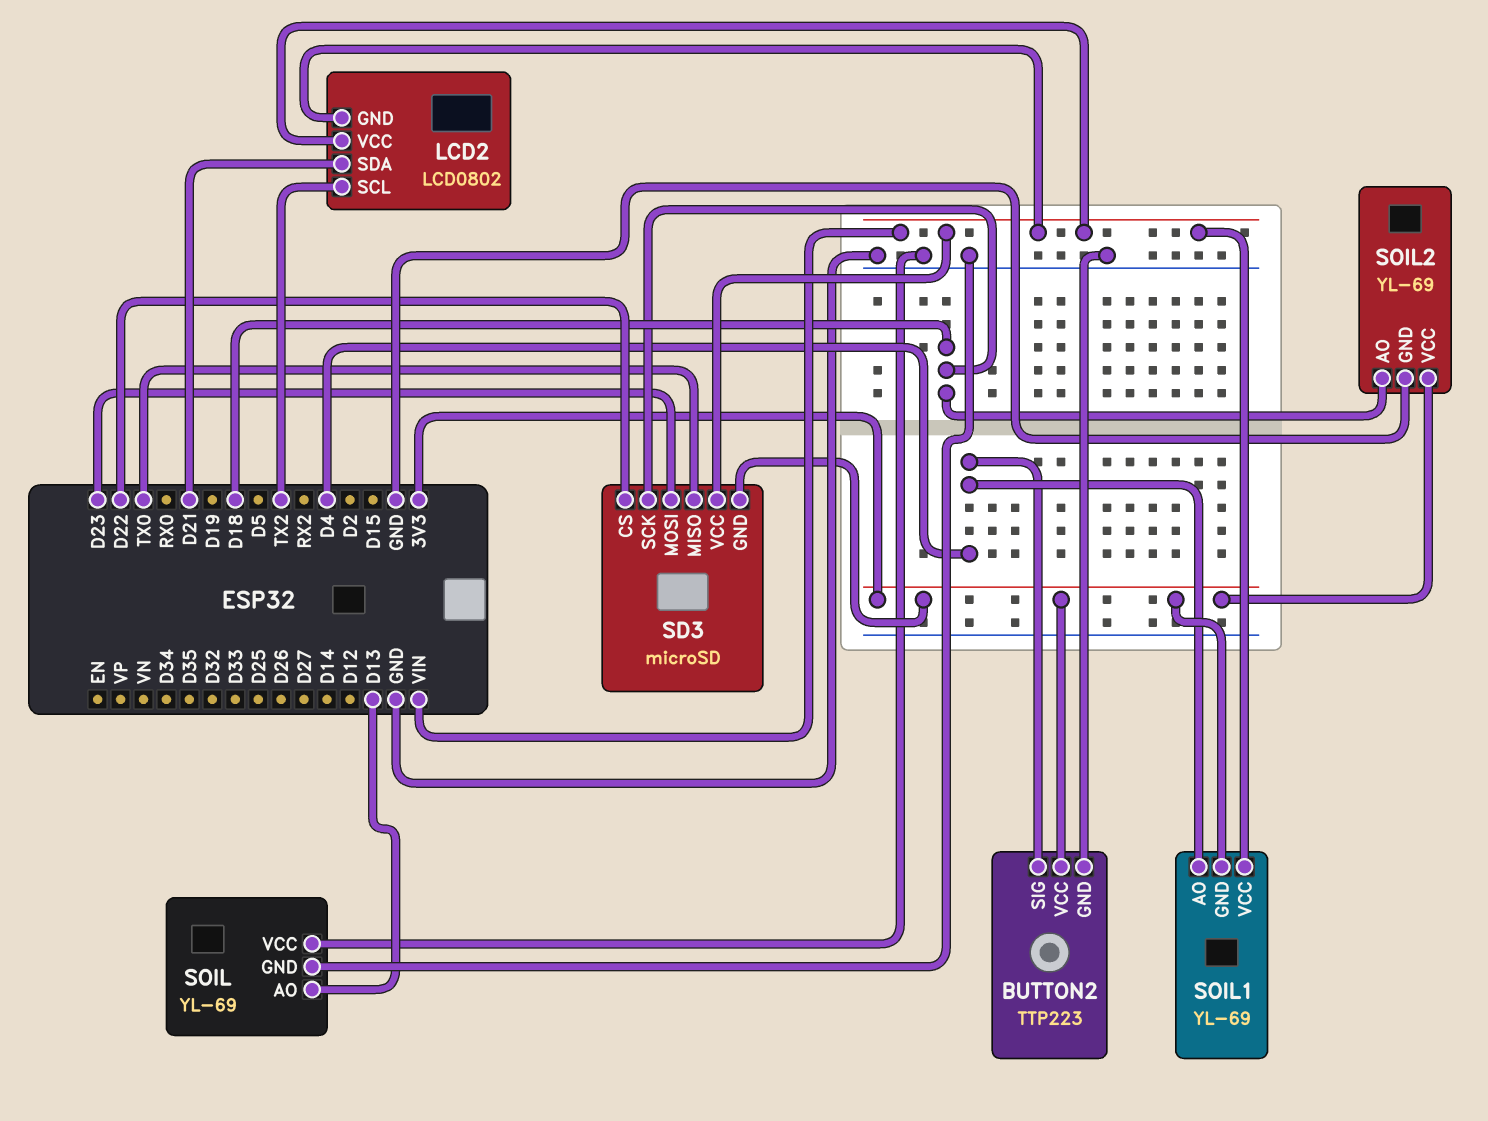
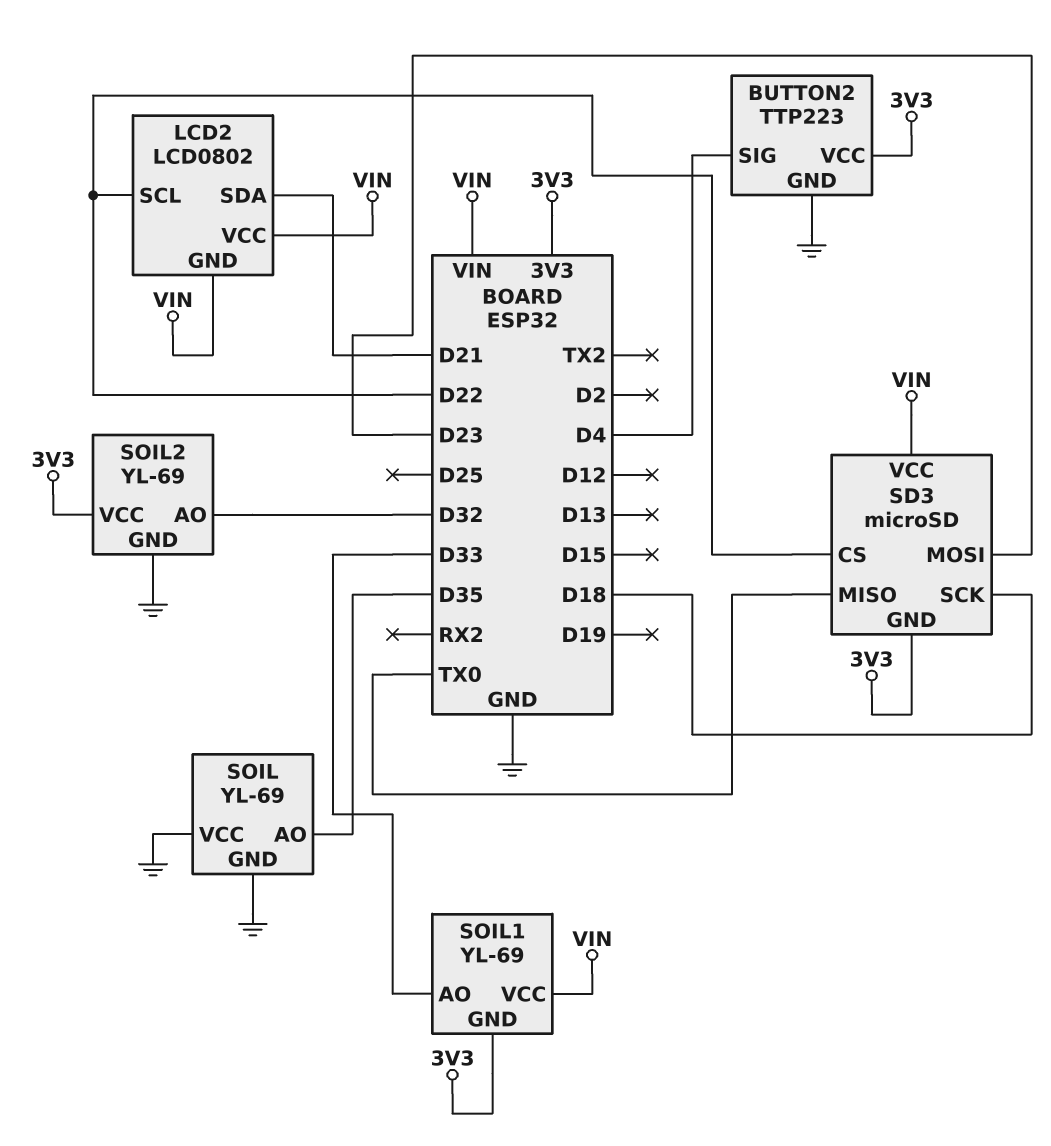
LCD2 pin SCL: TX2 -> D22
SOIL pin AO: D13 -> D35
SOIL1 pin AO: D4 -> D33
SOIL2 pin AO: D18 -> D32

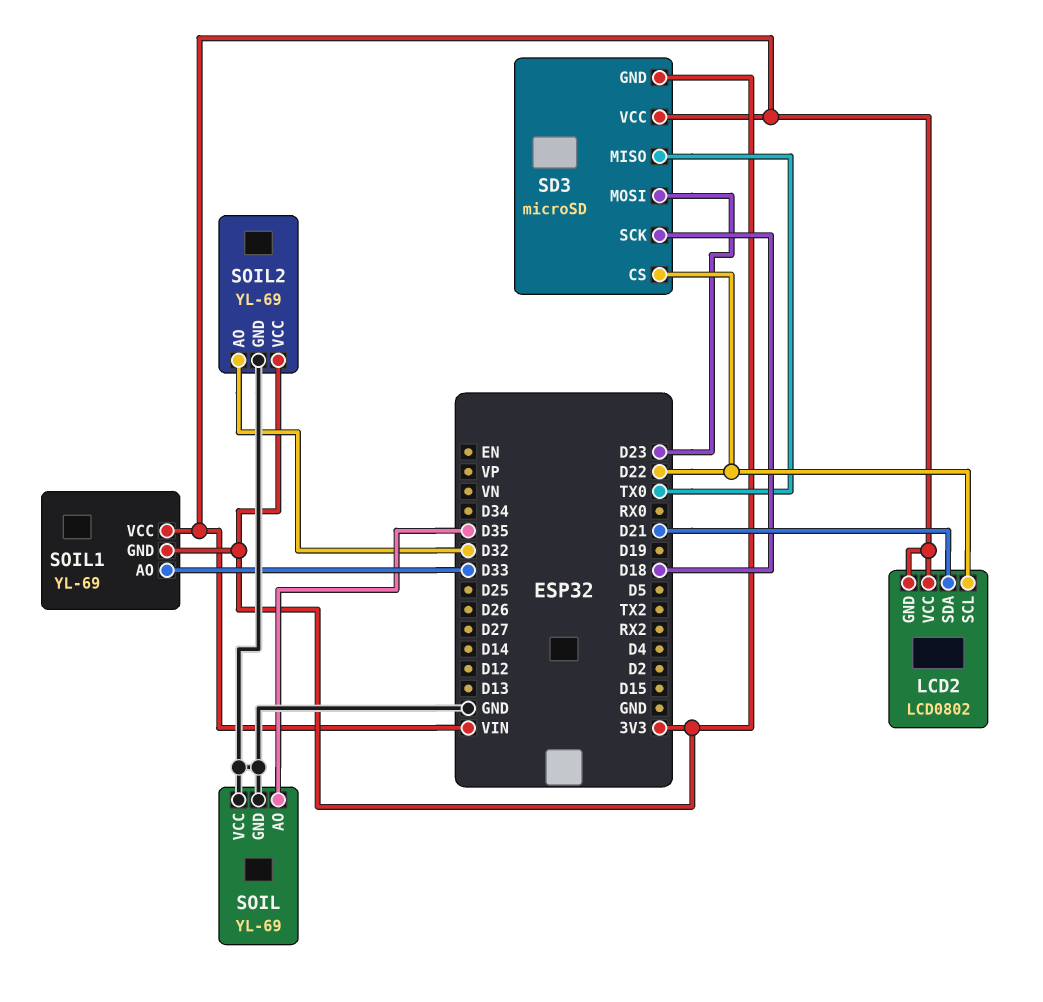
BUTTON2: TTP223 -> none
BUTTON2 pin GND: GND -> none
BUTTON2 pin SIG: D4 -> none
BUTTON2 pin VCC: 3V3 -> none

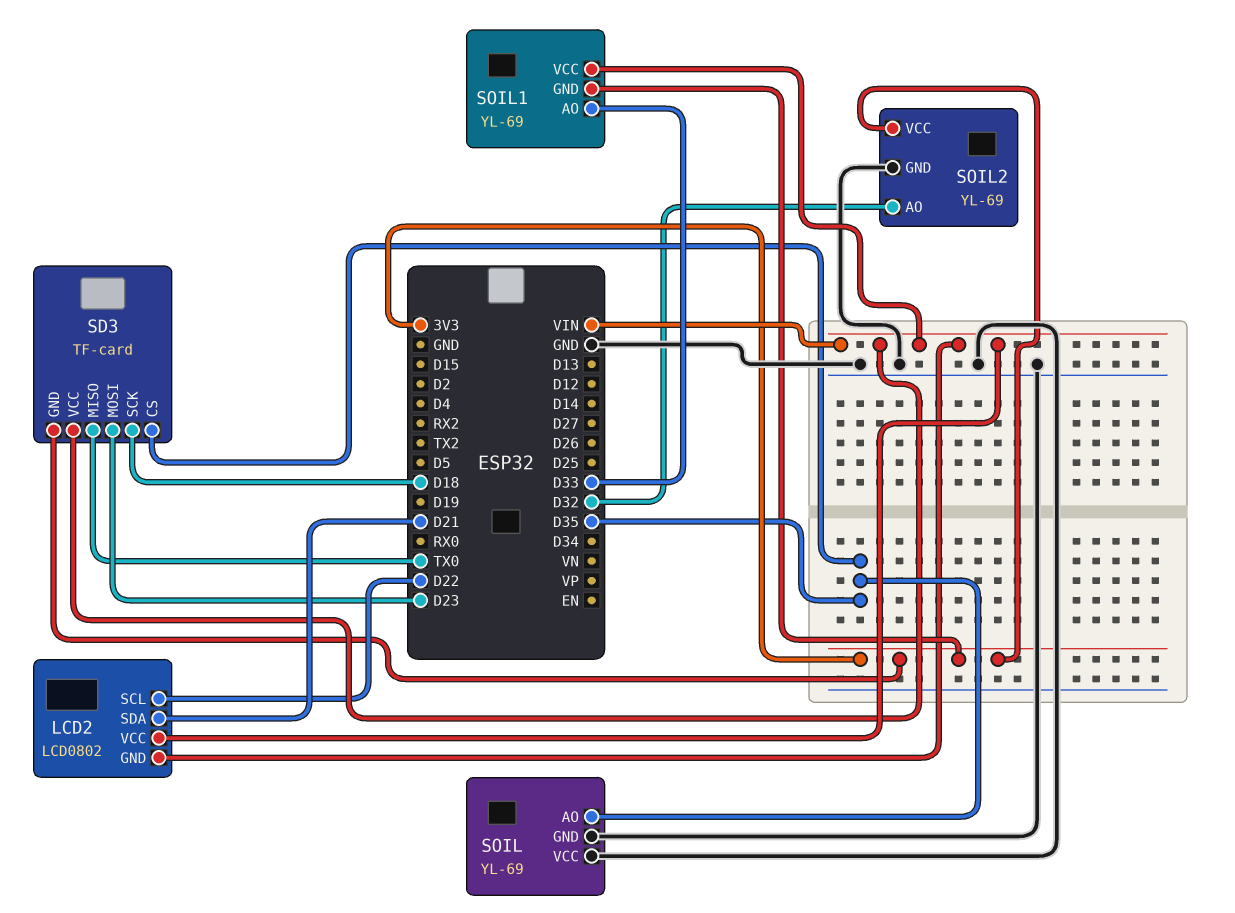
SD3: microSD -> TF-card
SD3 pin CS: D22 -> D35

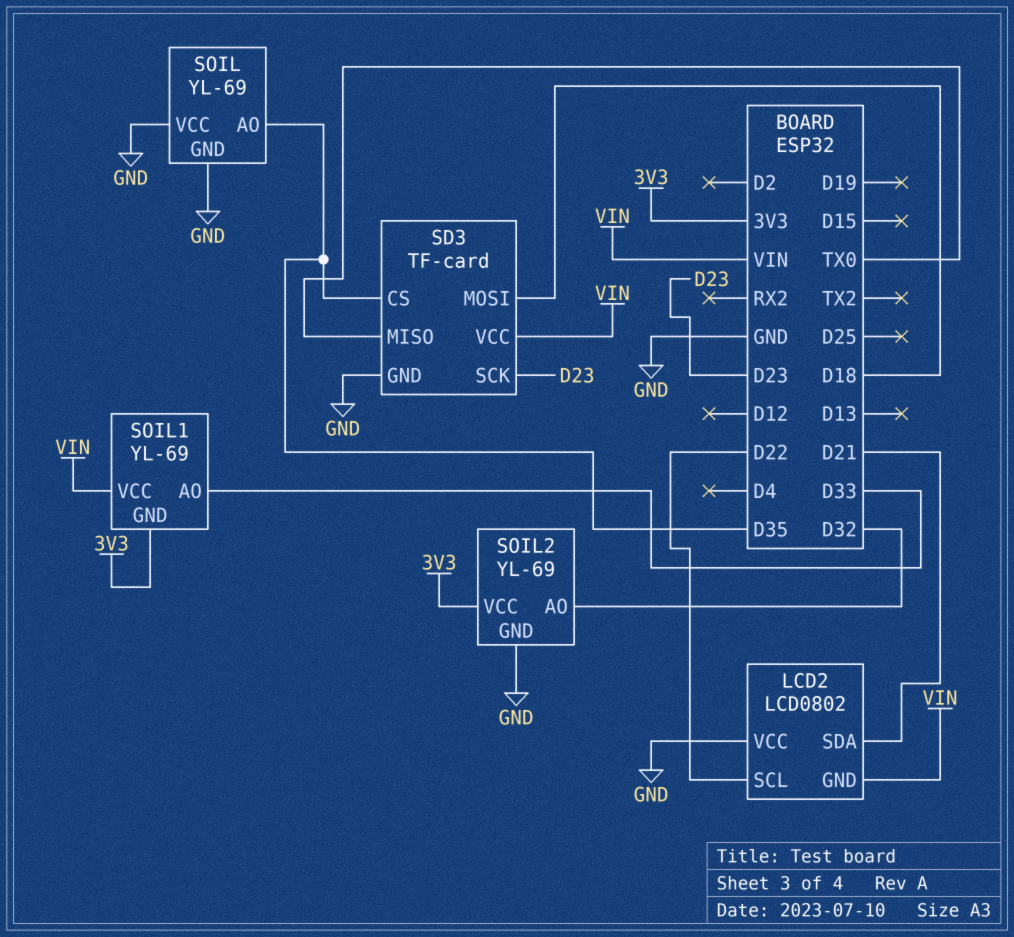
LCD2 pin VCC: VIN -> GND
SD3 pin GND: 3V3 -> GND
SD3 pin MOSI: D23 -> D18
SD3 pin SCK: D18 -> D23

